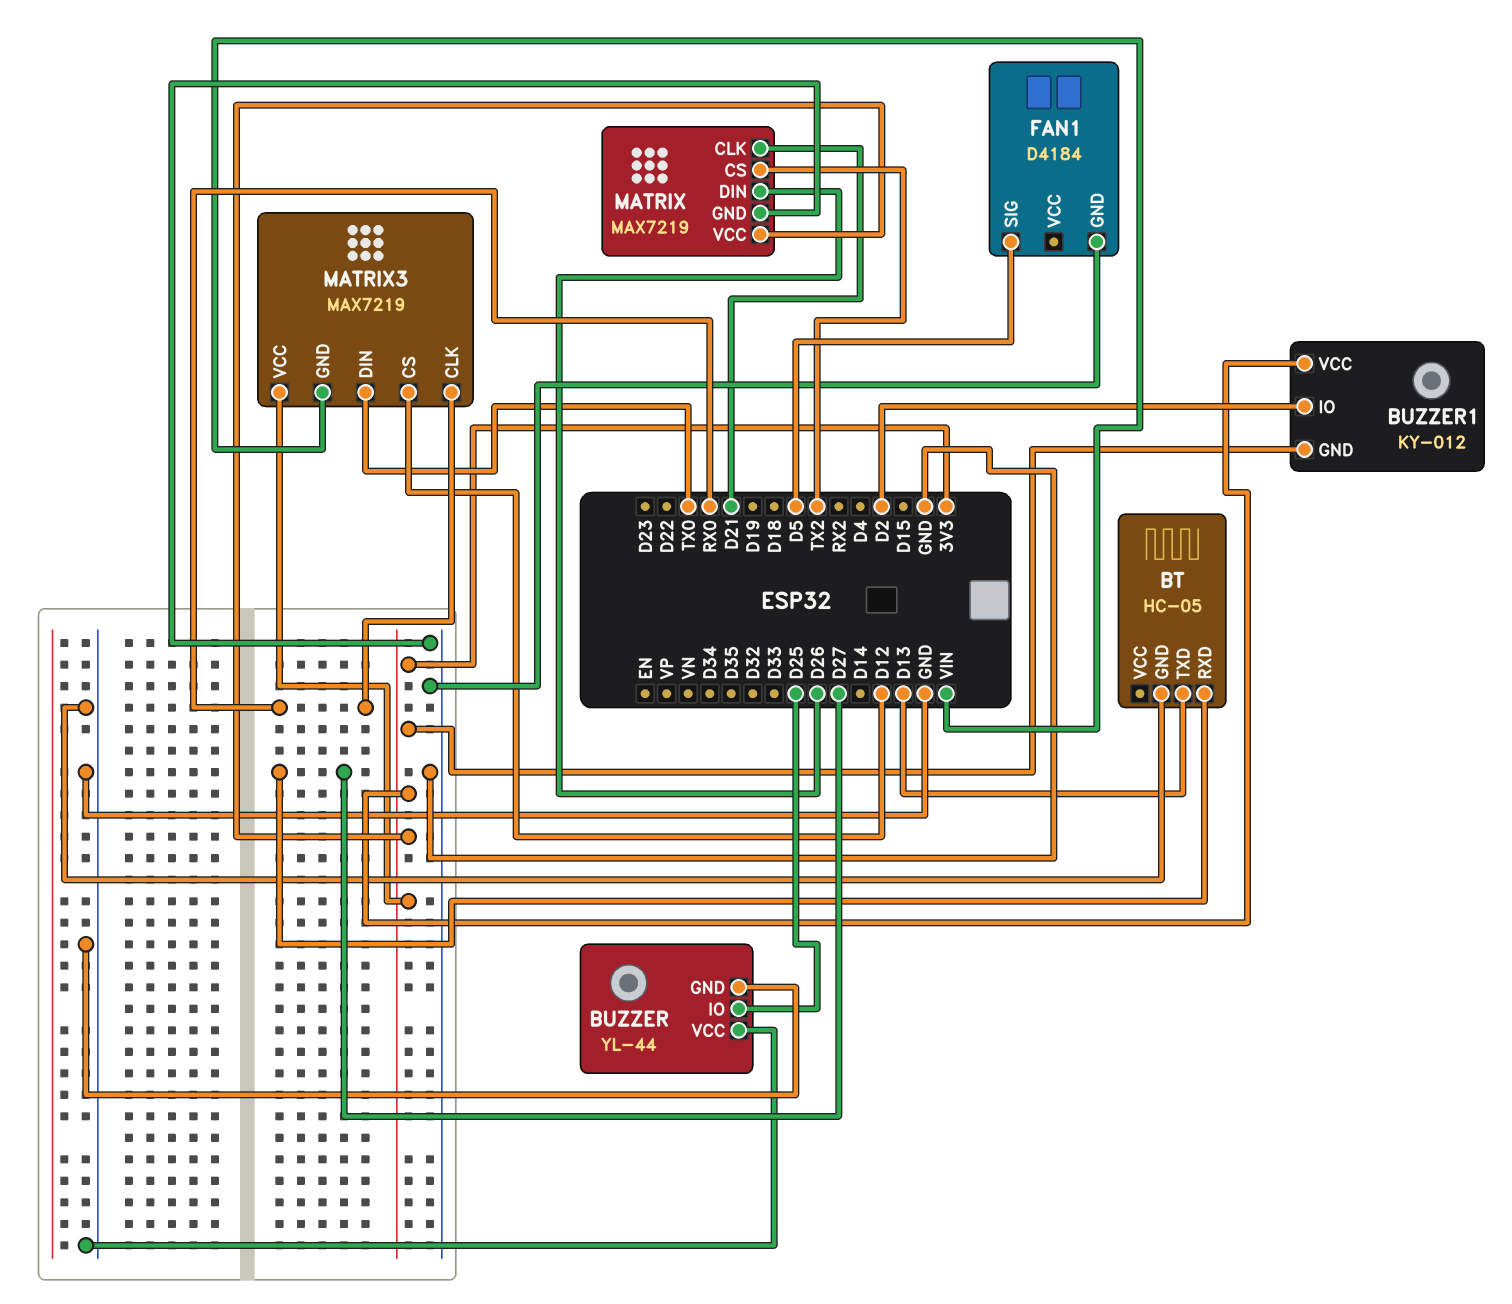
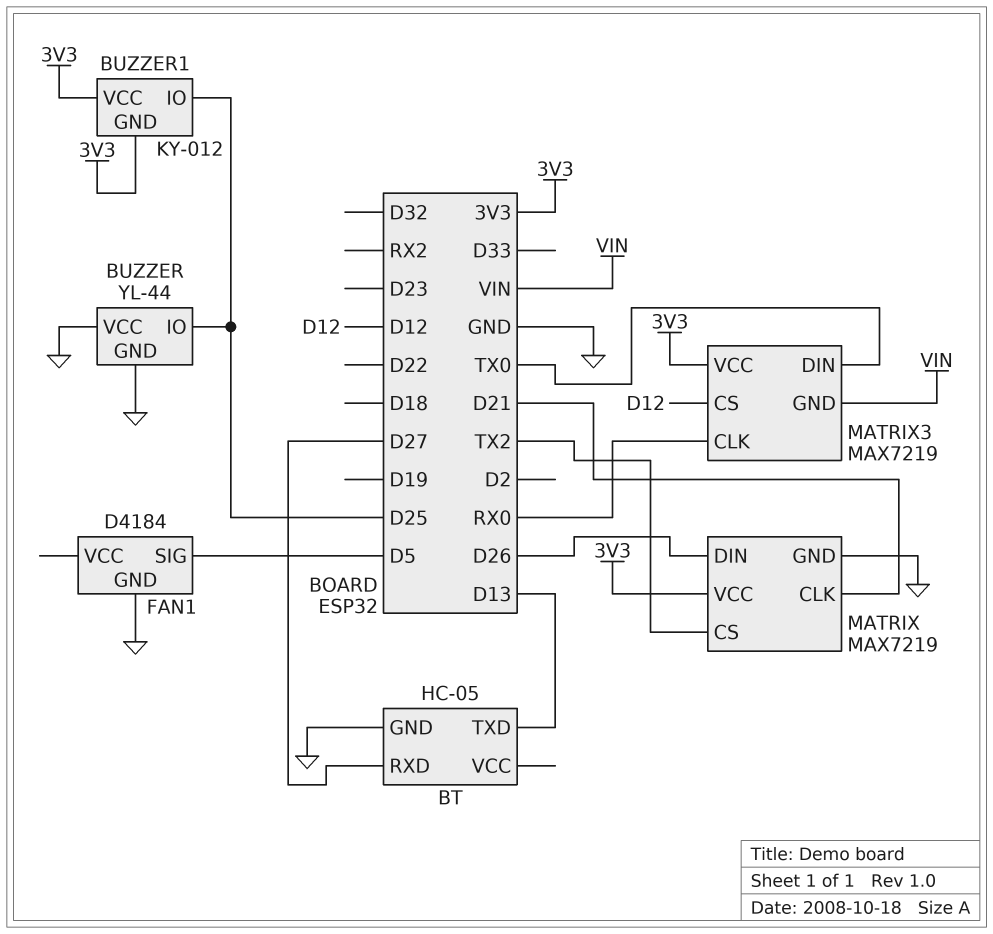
BUZZER1 pin IO: D2 -> D25

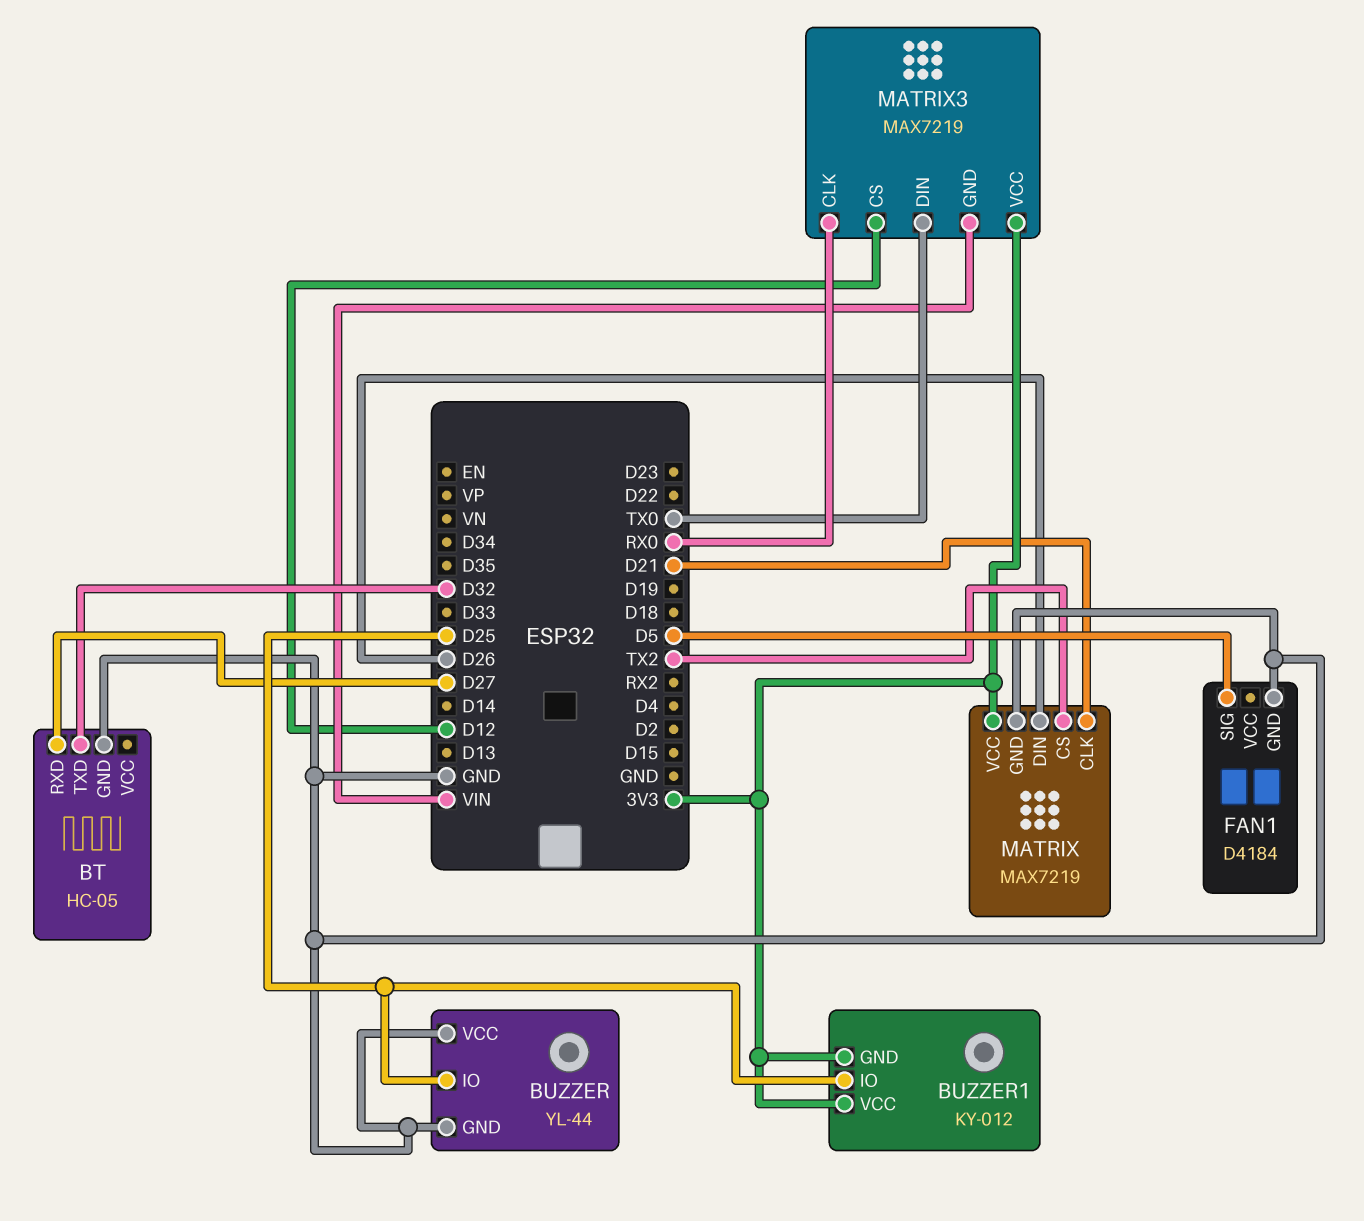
BT pin TXD: D13 -> D32

